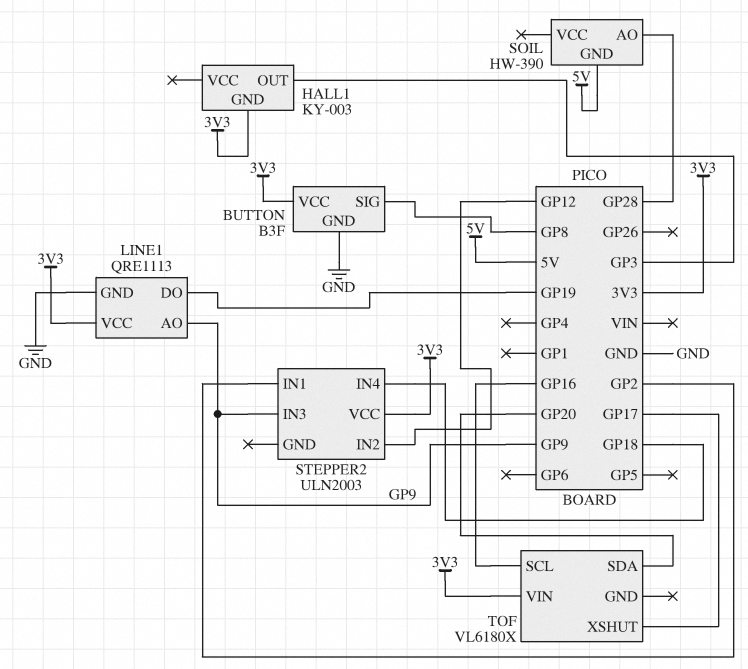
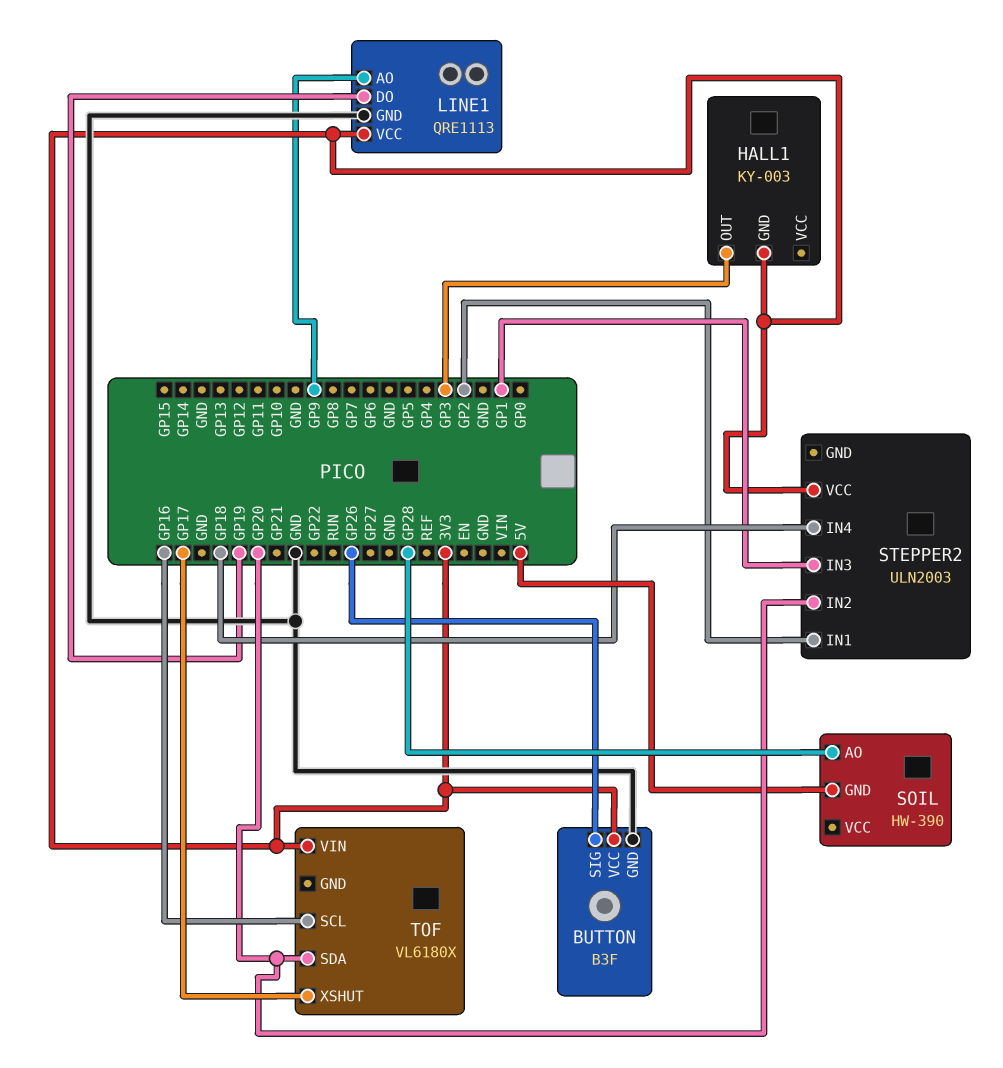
BUTTON pin SIG: GP8 -> GP26
STEPPER2 pin IN2: GP12 -> GP20
STEPPER2 pin IN3: GP9 -> GP1

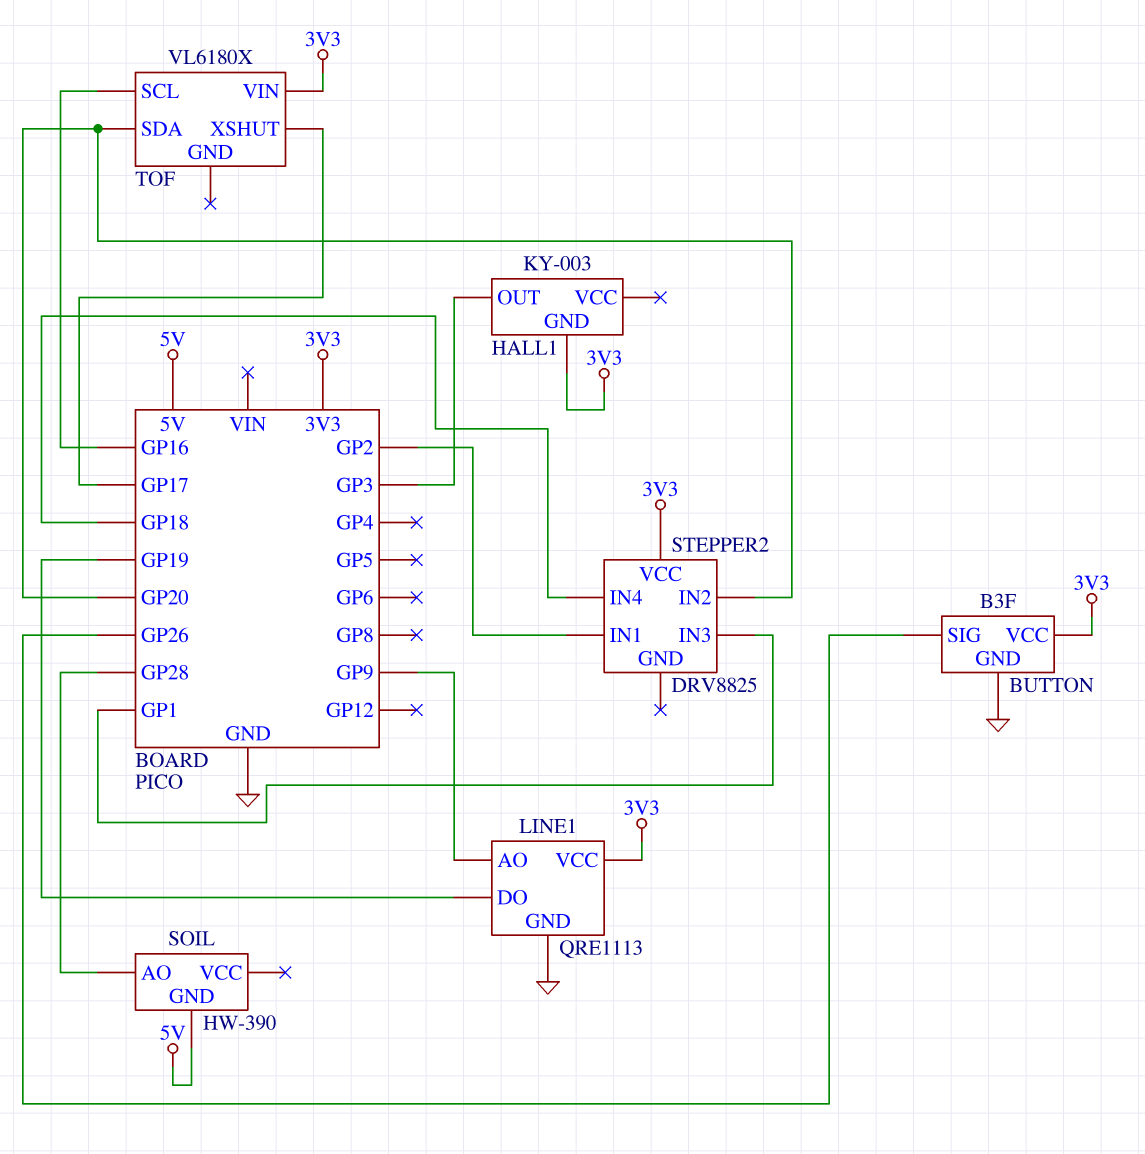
STEPPER2: ULN2003 -> DRV8825

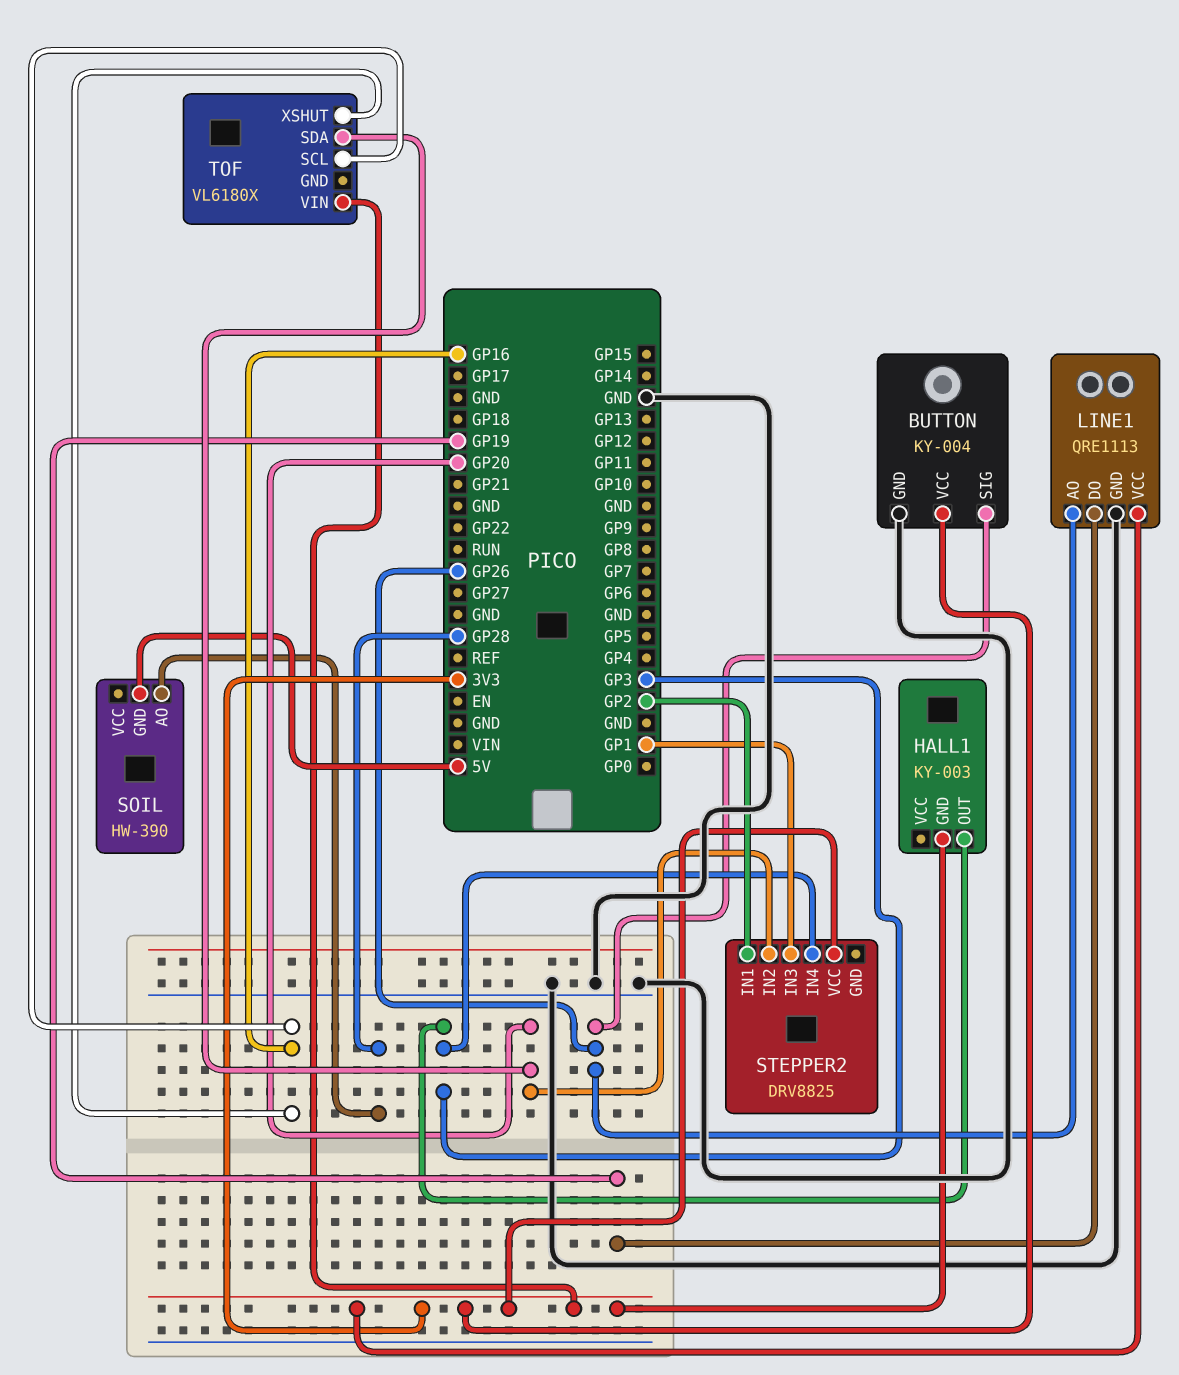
BUTTON: B3F -> KY-004
LINE1 pin AO: GP9 -> GP26
STEPPER2 pin IN4: GP18 -> GP3
TOF pin XSHUT: GP17 -> GP16

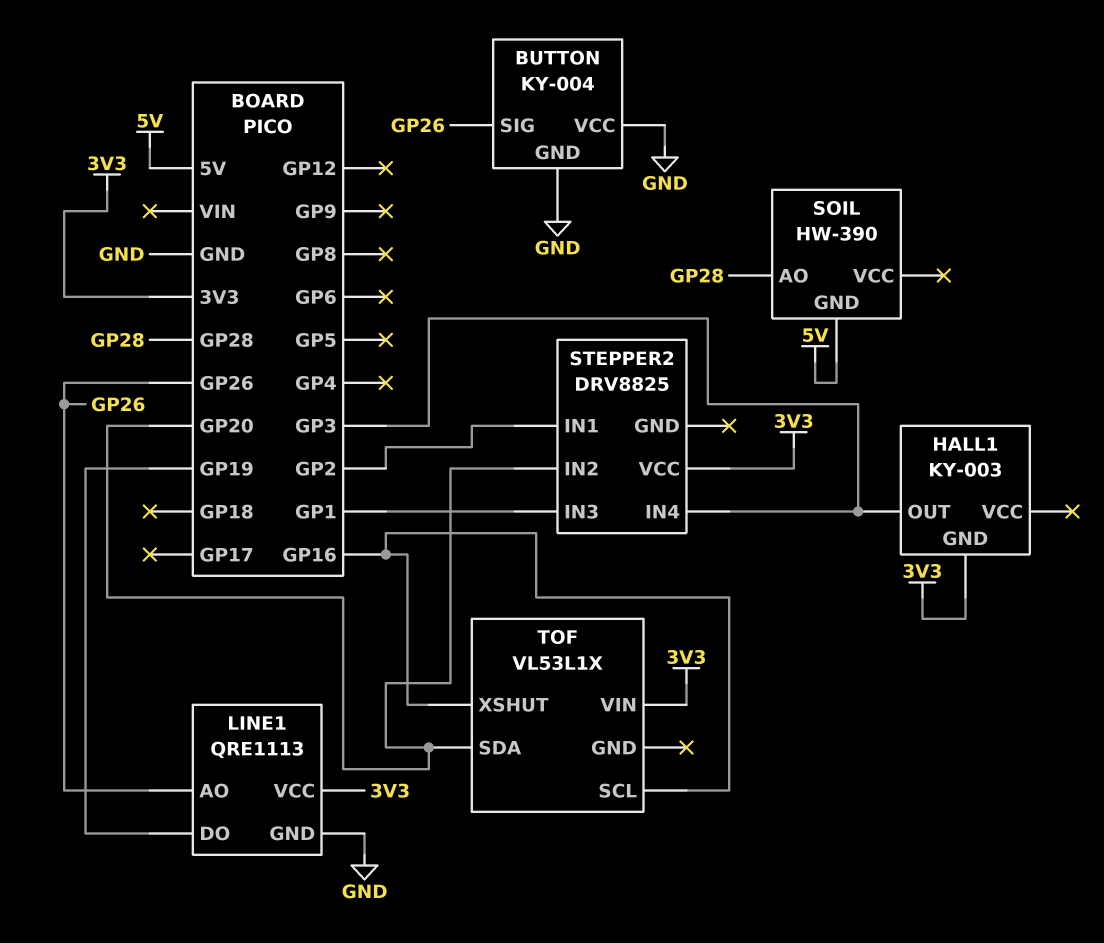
BUTTON pin VCC: 3V3 -> GND
TOF: VL6180X -> VL53L1X

